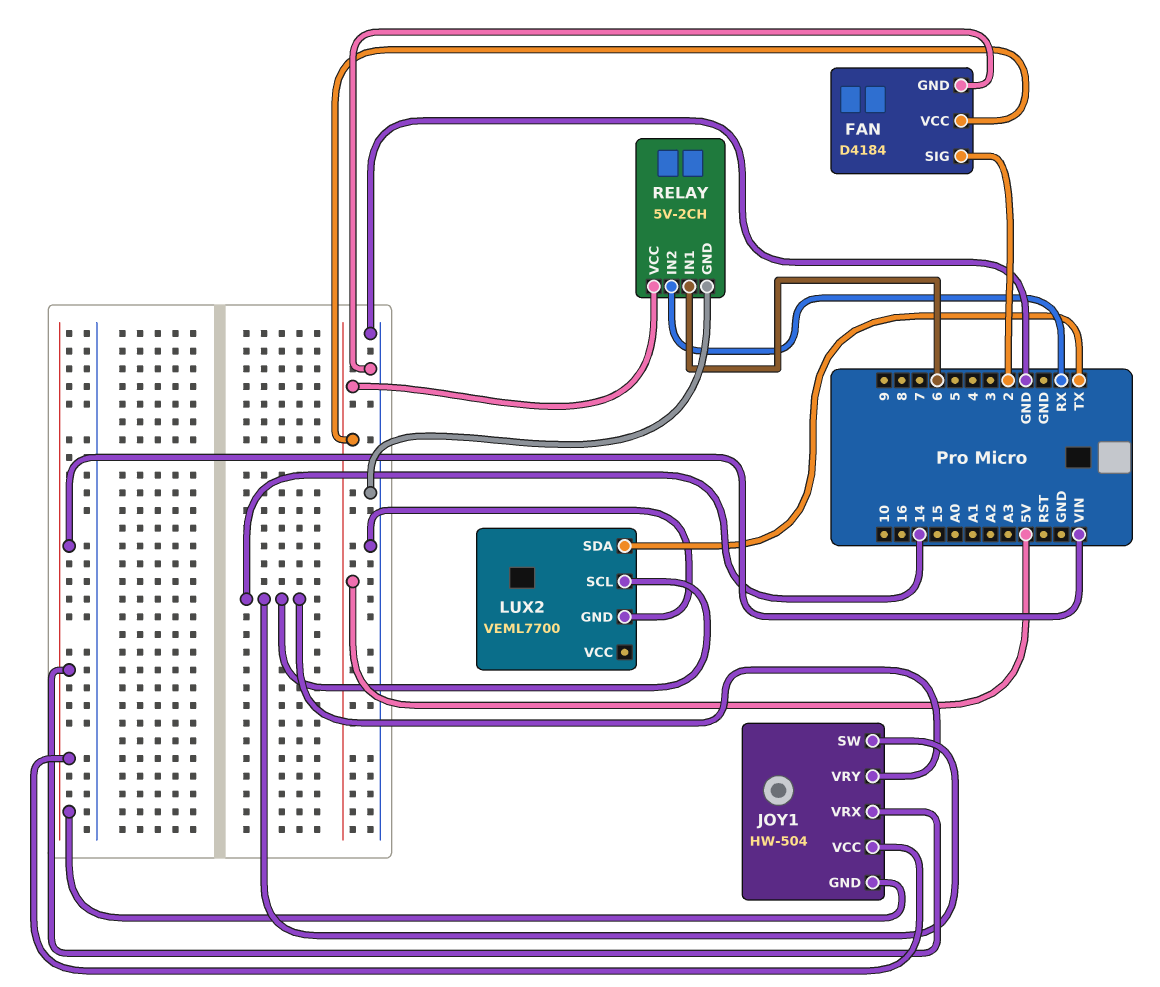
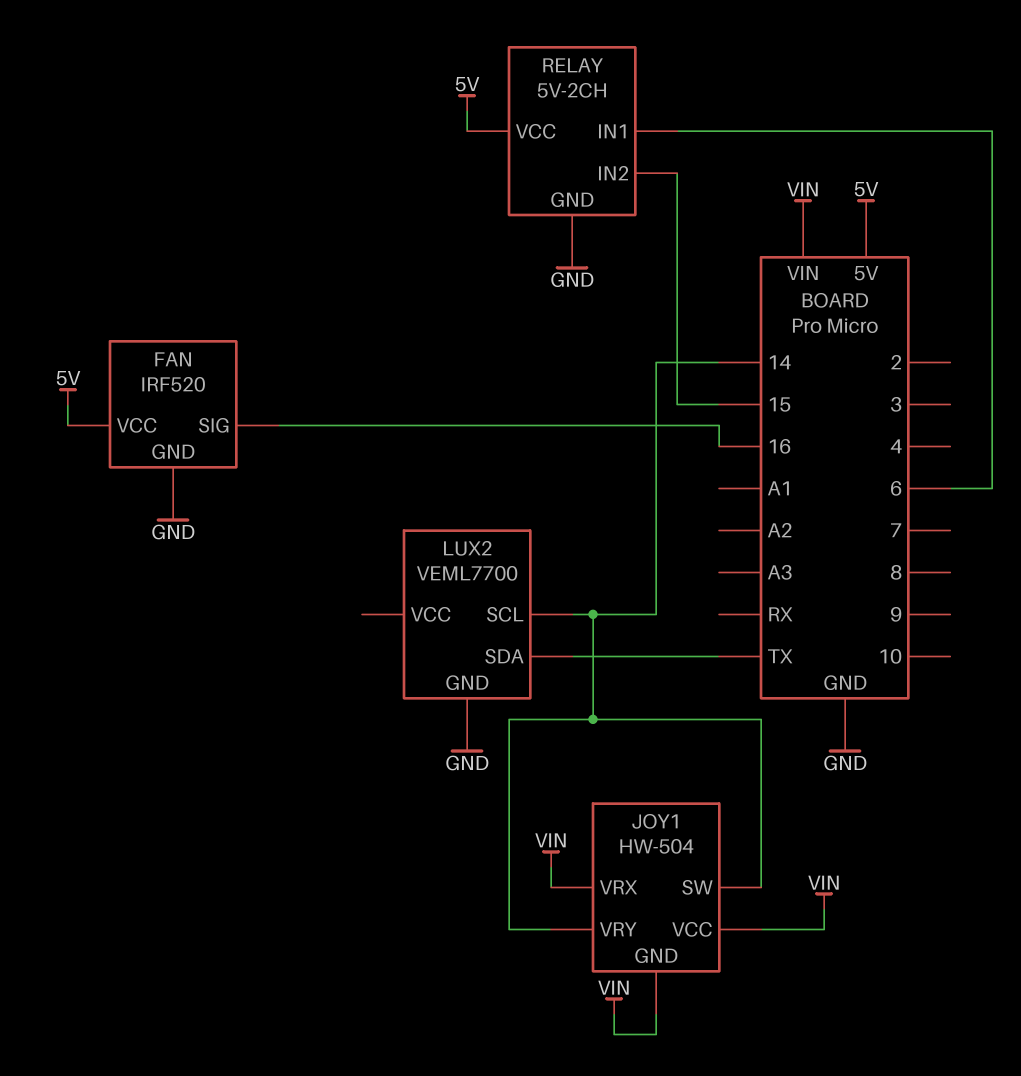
FAN: D4184 -> IRF520
FAN pin SIG: 2 -> 16
RELAY pin IN2: RX -> 15

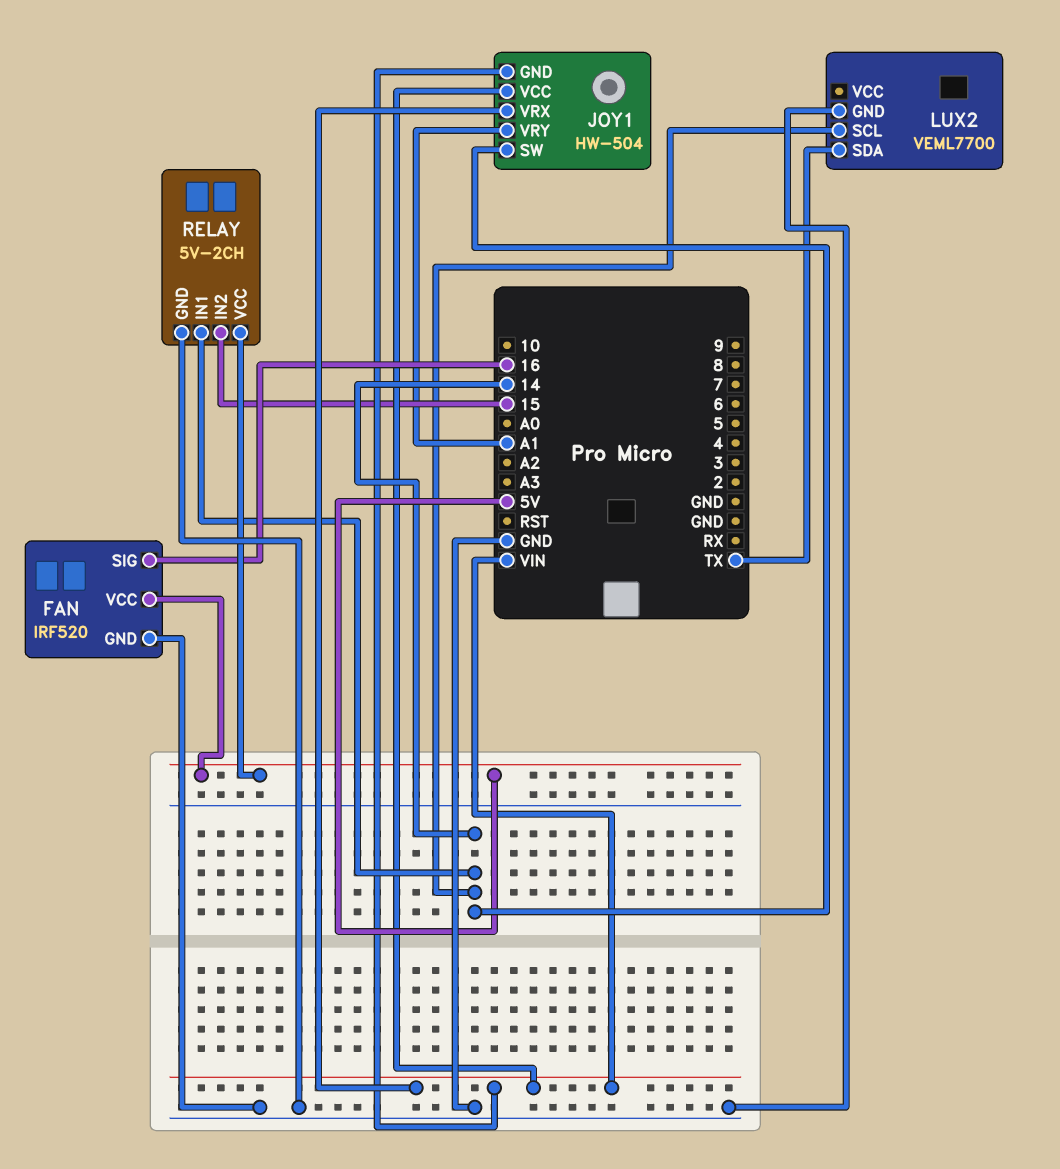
JOY1 pin VRY: 14 -> A1
RELAY pin IN1: 6 -> 14

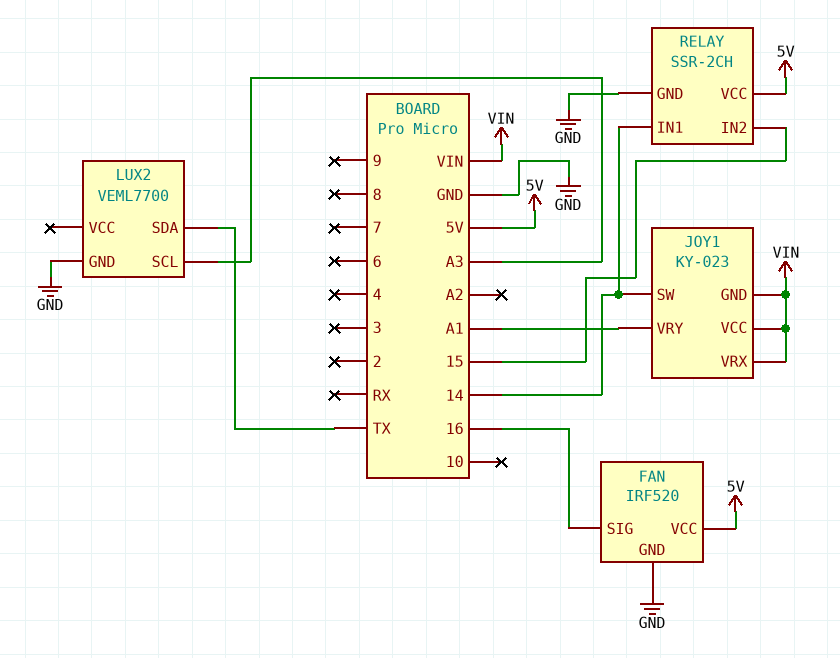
JOY1: HW-504 -> KY-023
LUX2 pin SCL: 14 -> A3
RELAY: 5V-2CH -> SSR-2CH

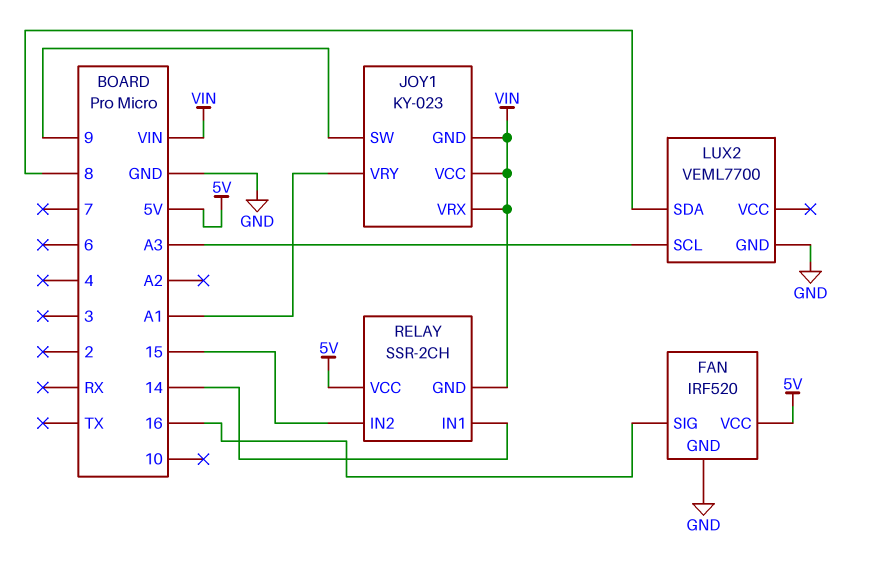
JOY1 pin SW: 14 -> 9
LUX2 pin SDA: TX -> 8
RELAY pin GND: GND -> VIN

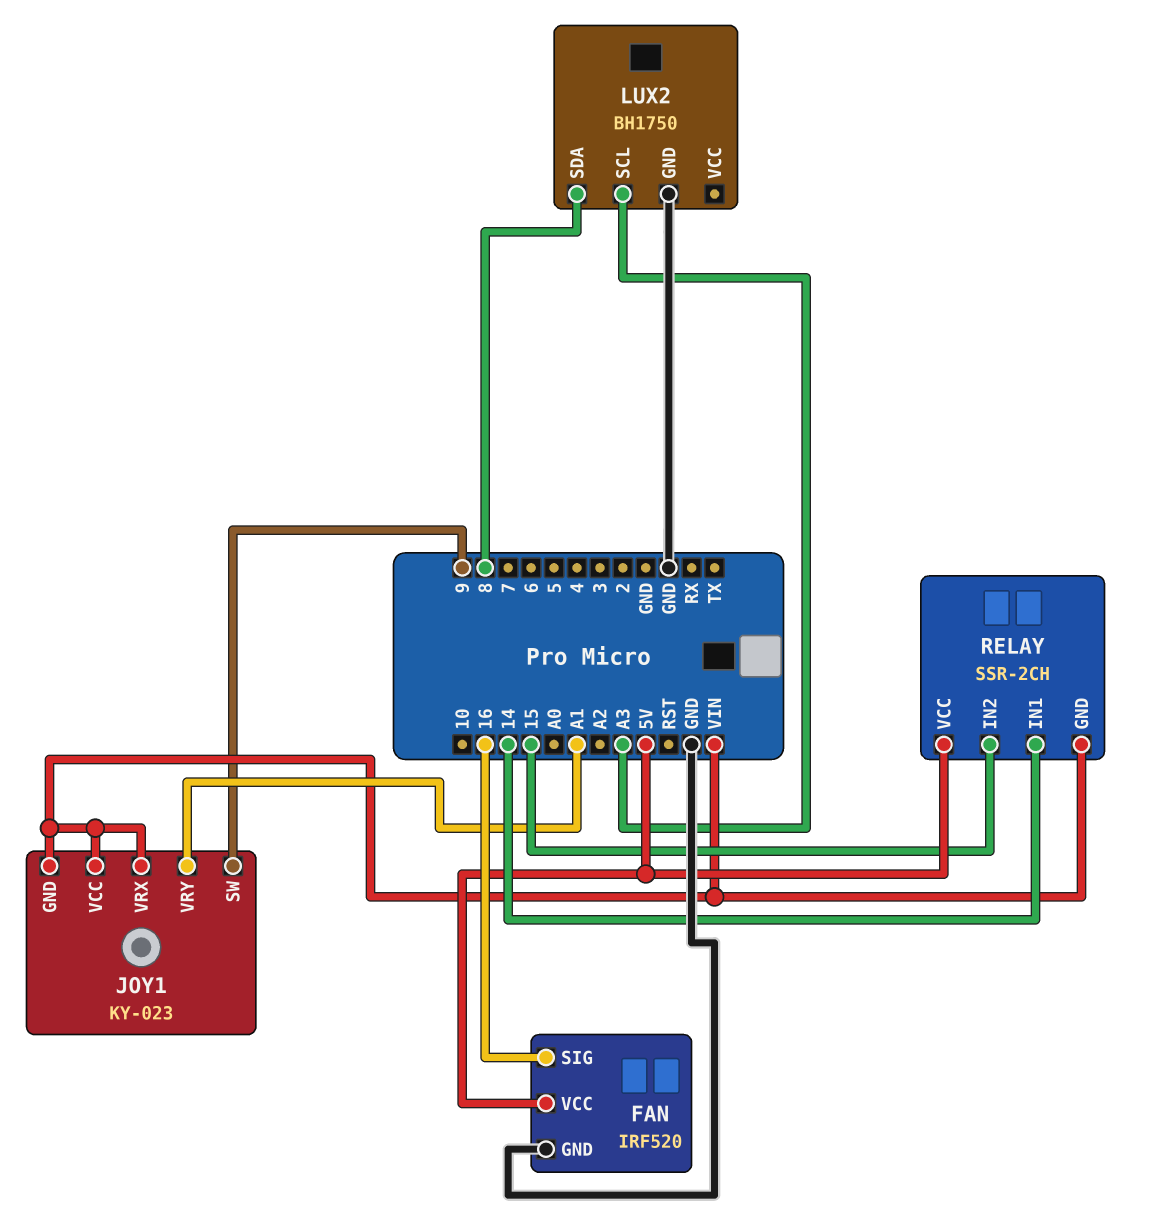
LUX2: VEML7700 -> BH1750

